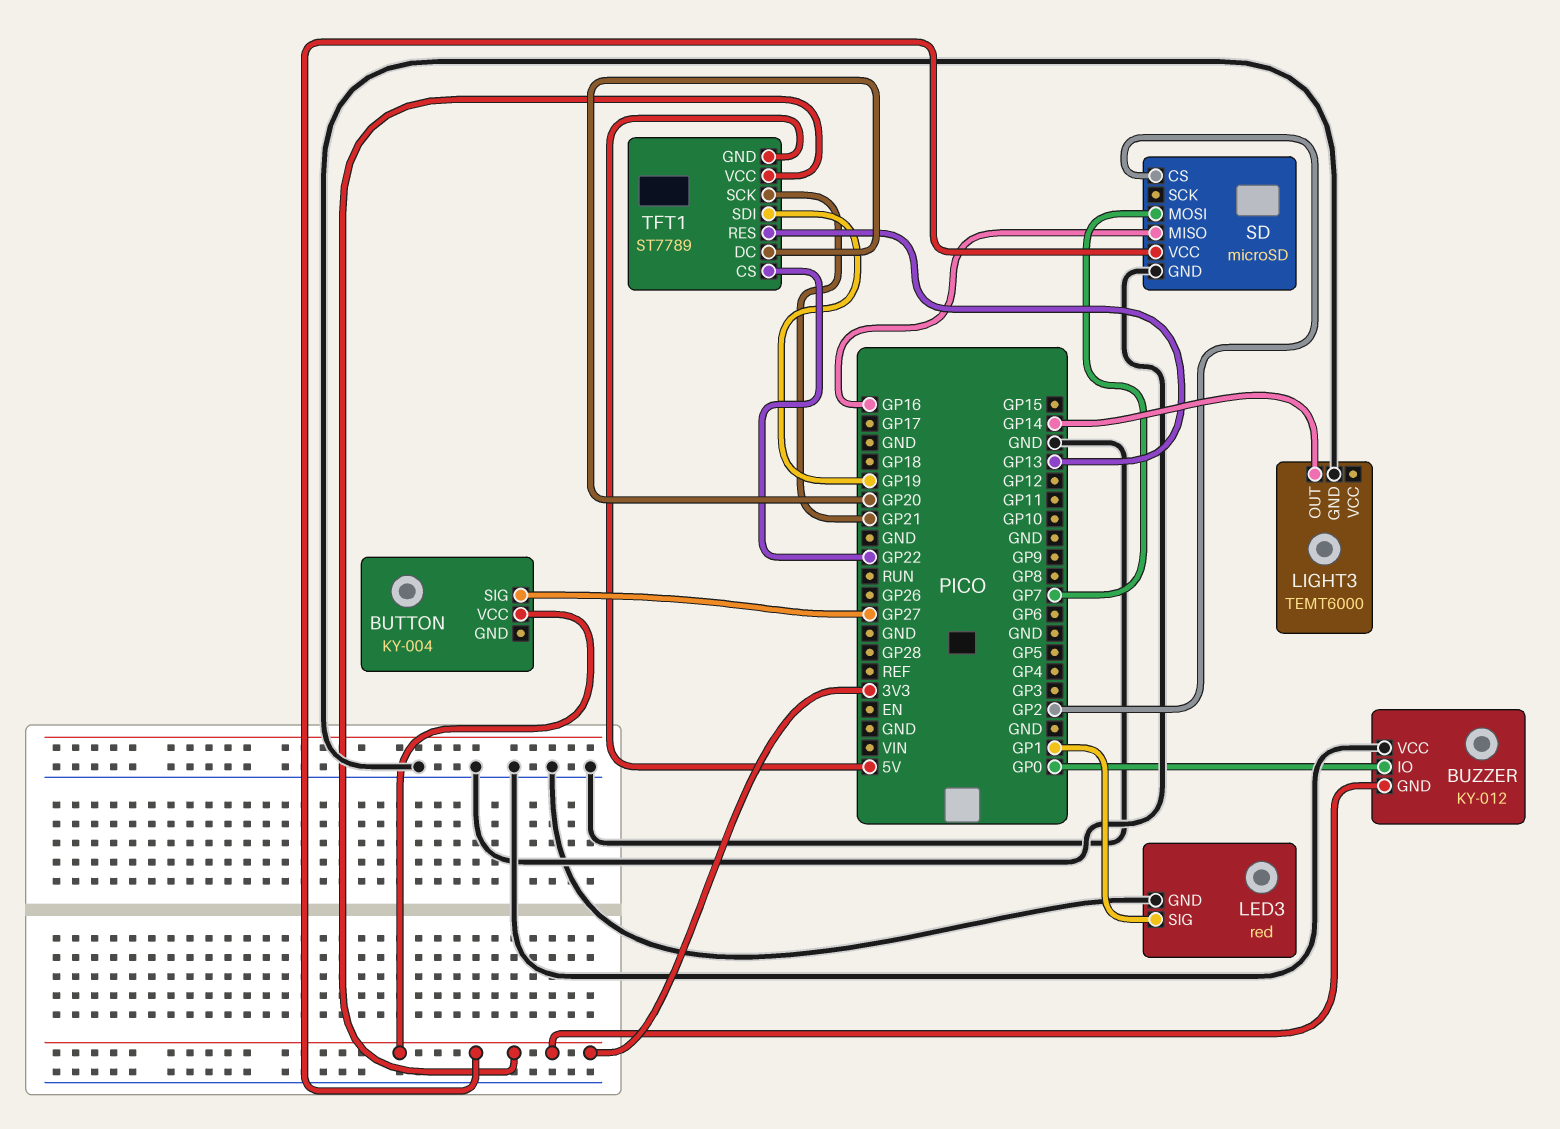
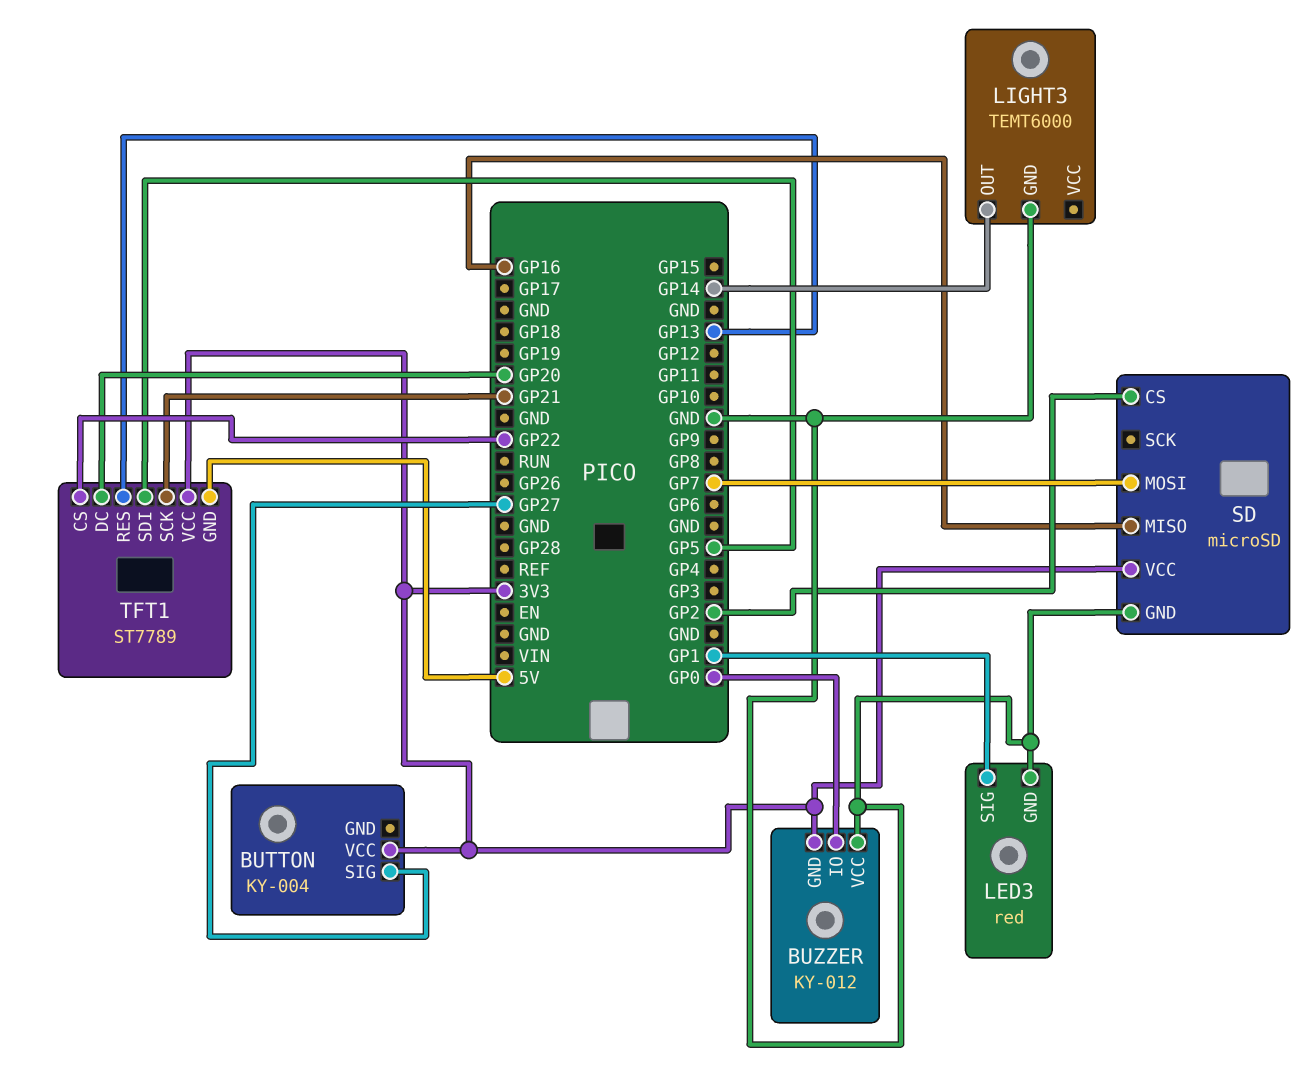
TFT1 pin SDI: GP19 -> GP5

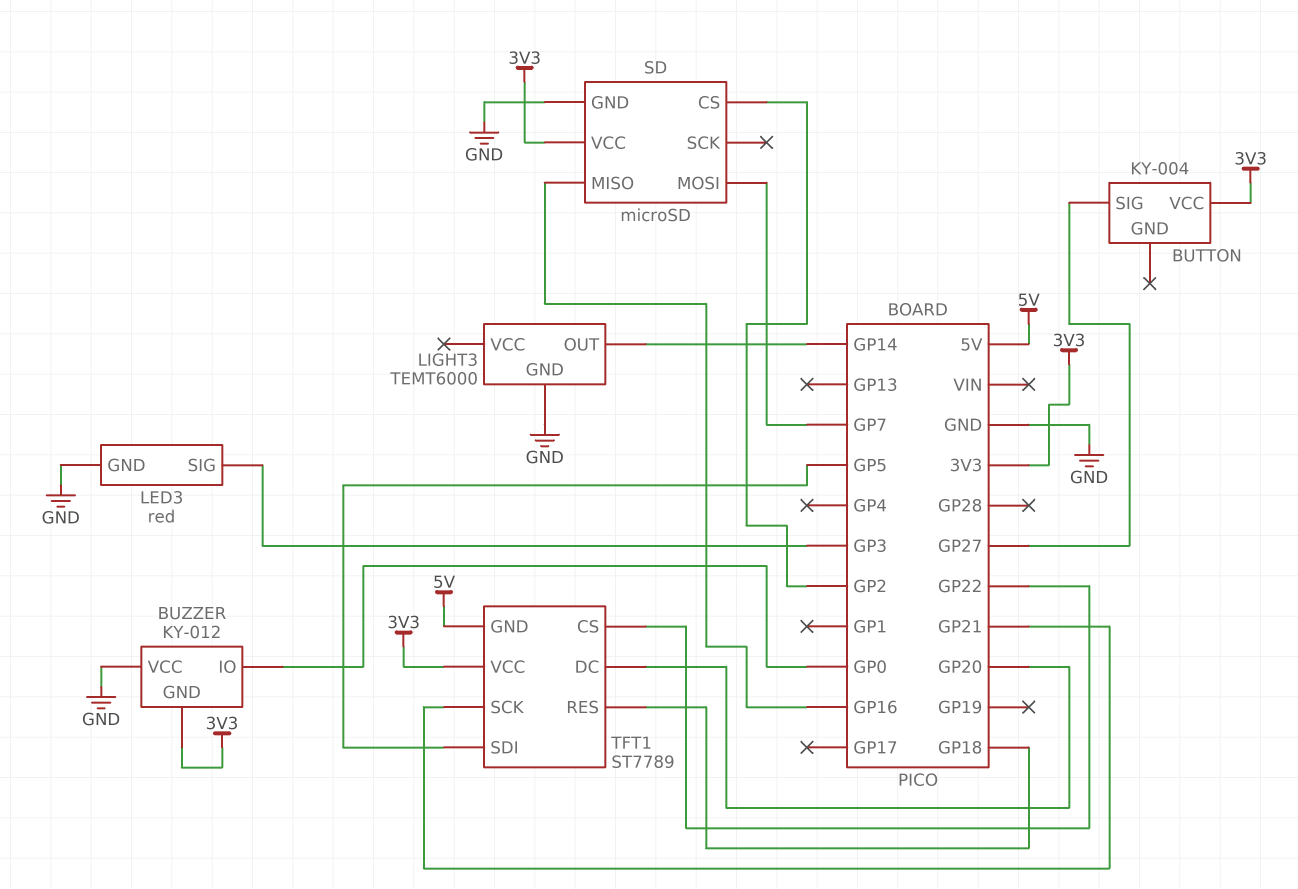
LED3 pin SIG: GP1 -> GP3
TFT1 pin RES: GP13 -> GP18

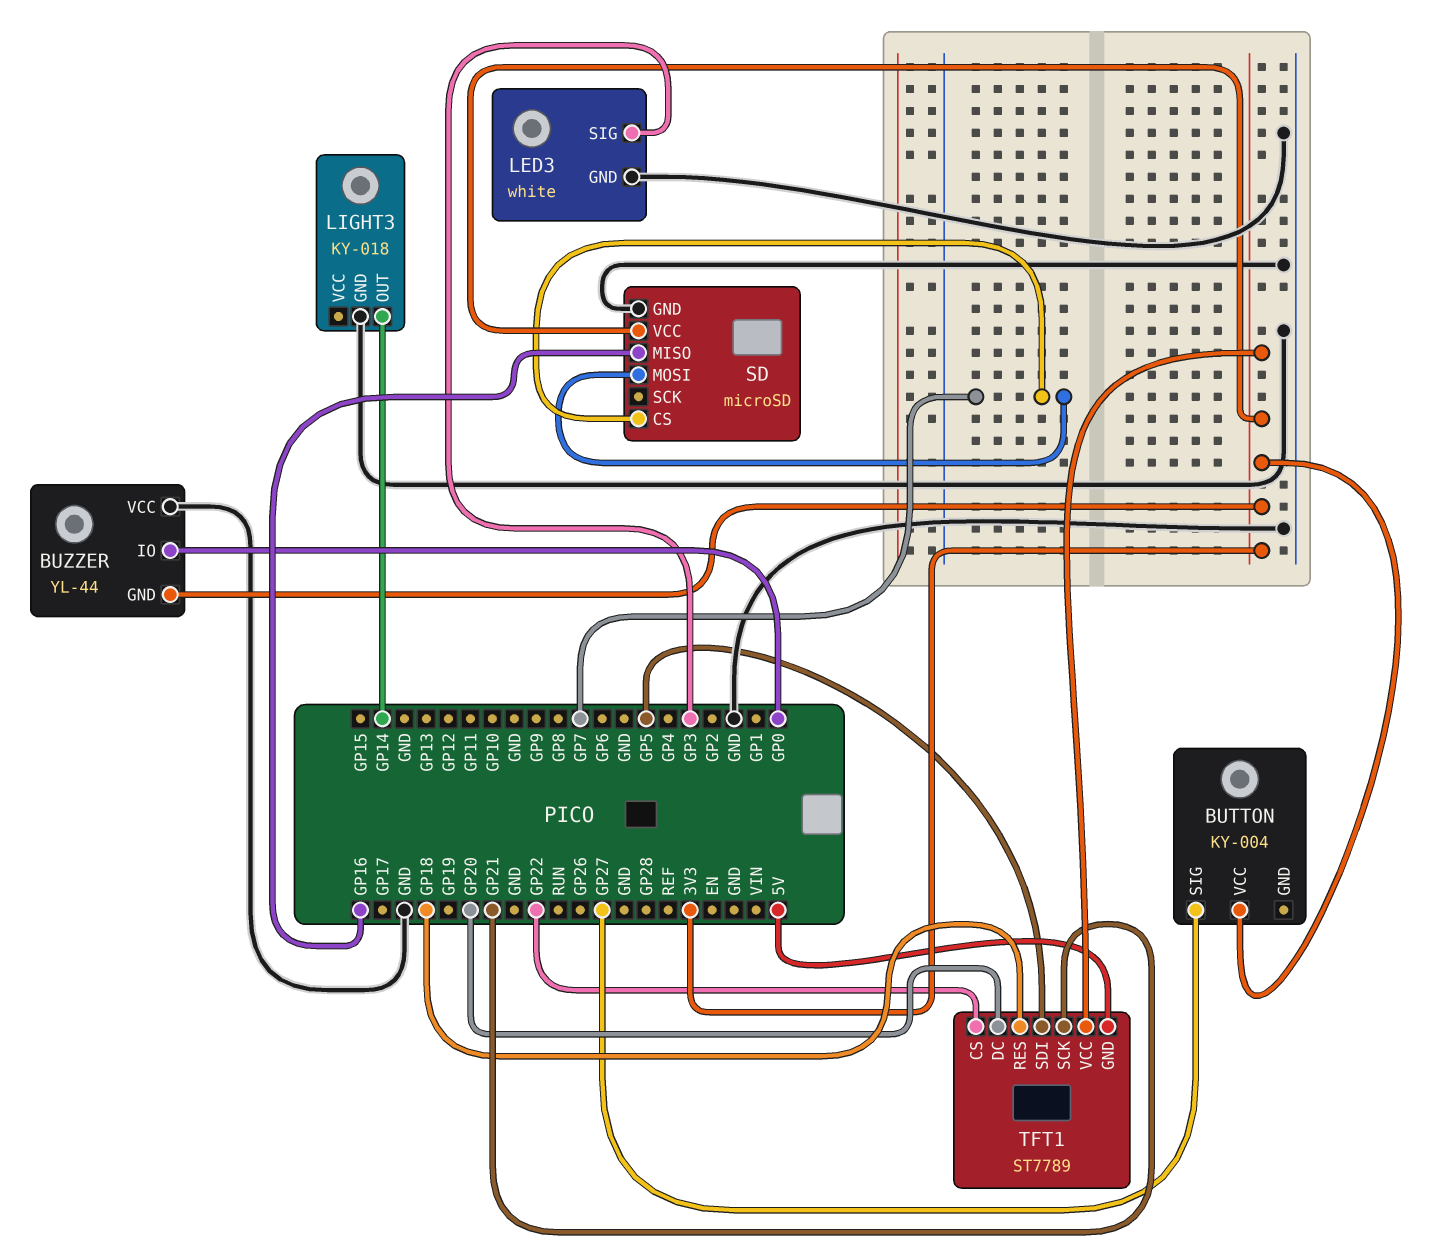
BUZZER: KY-012 -> YL-44
LED3: red -> white
LIGHT3: TEMT6000 -> KY-018
SD pin CS: GP2 -> GP7

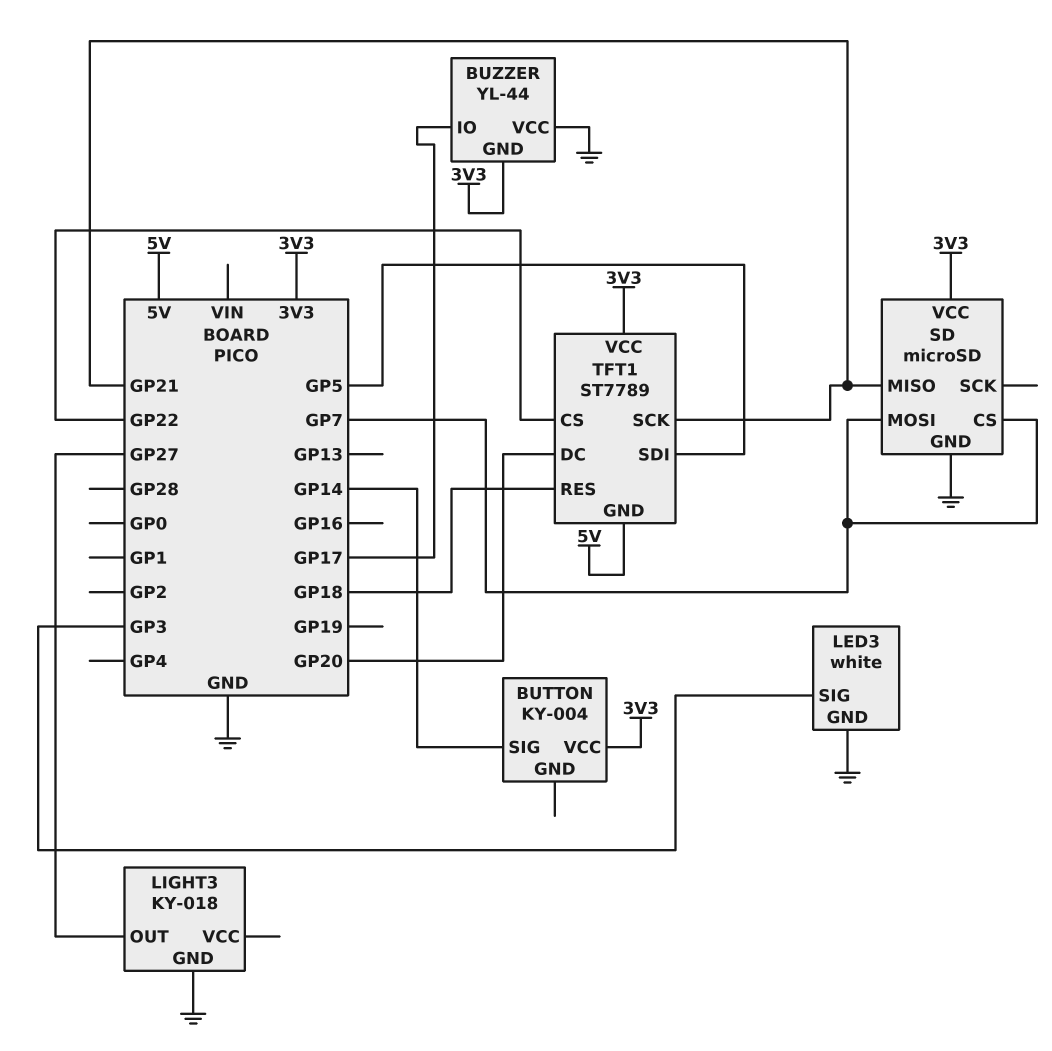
BUTTON pin SIG: GP27 -> GP14
BUZZER pin IO: GP0 -> GP17
LIGHT3 pin OUT: GP14 -> GP27
SD pin MISO: GP16 -> GP21

